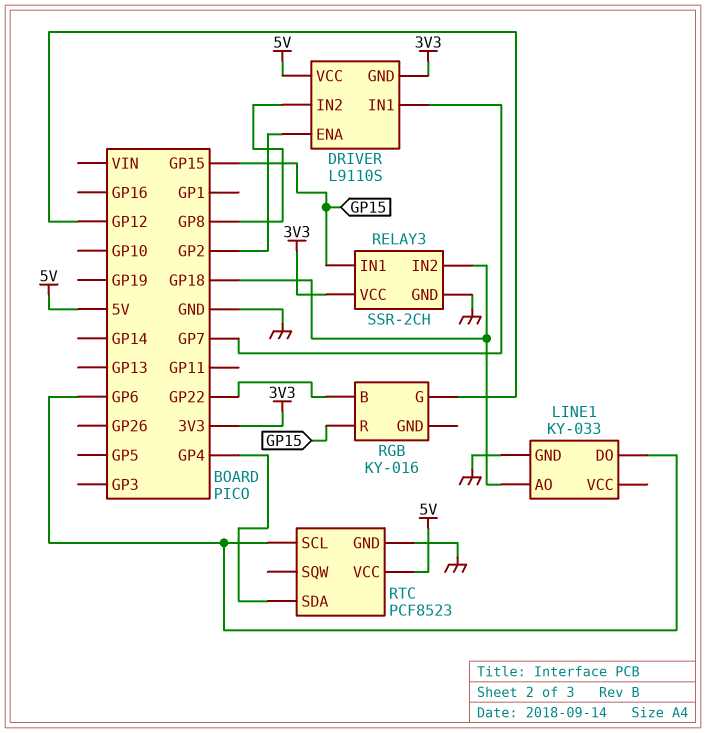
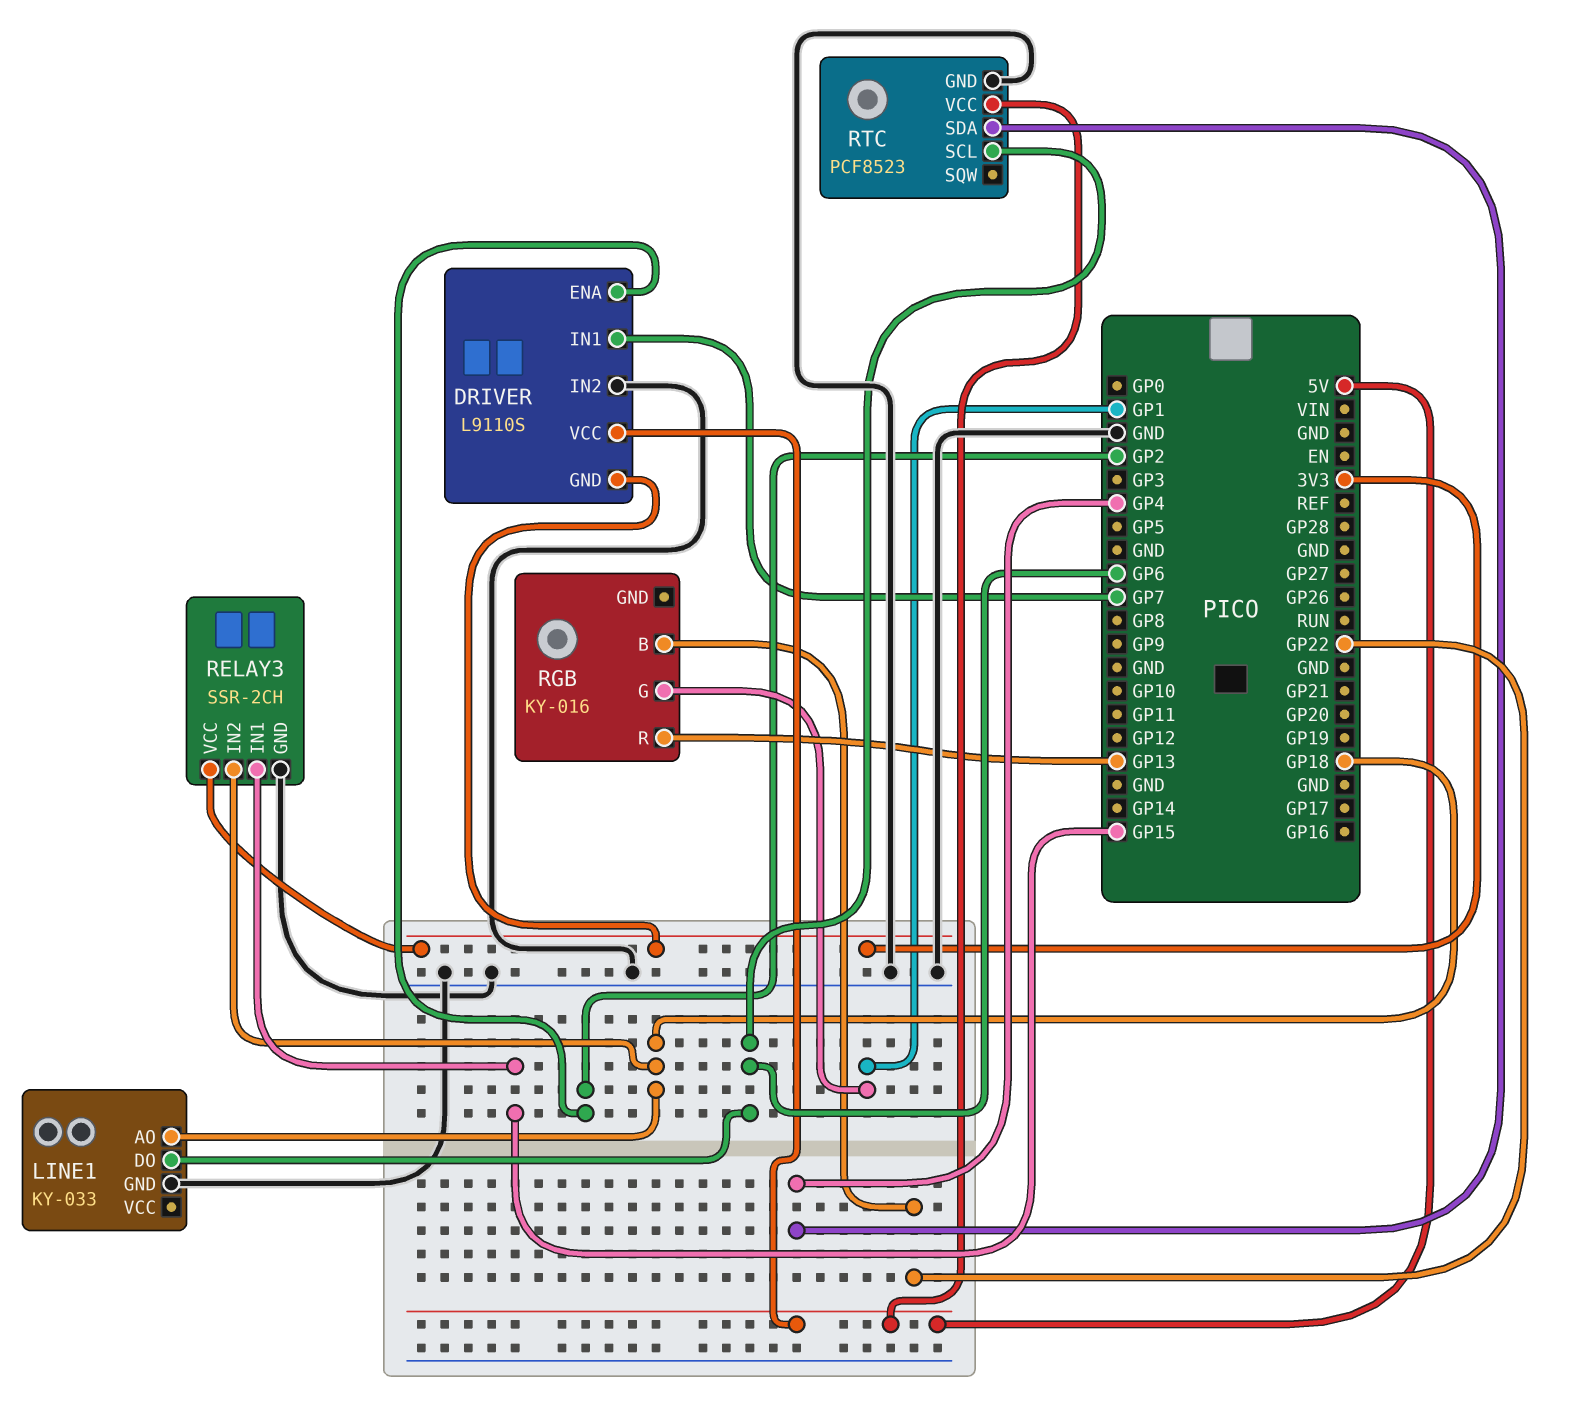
DRIVER pin IN2: GP8 -> GND
RGB pin G: GP12 -> GP1
RGB pin R: GP15 -> GP13

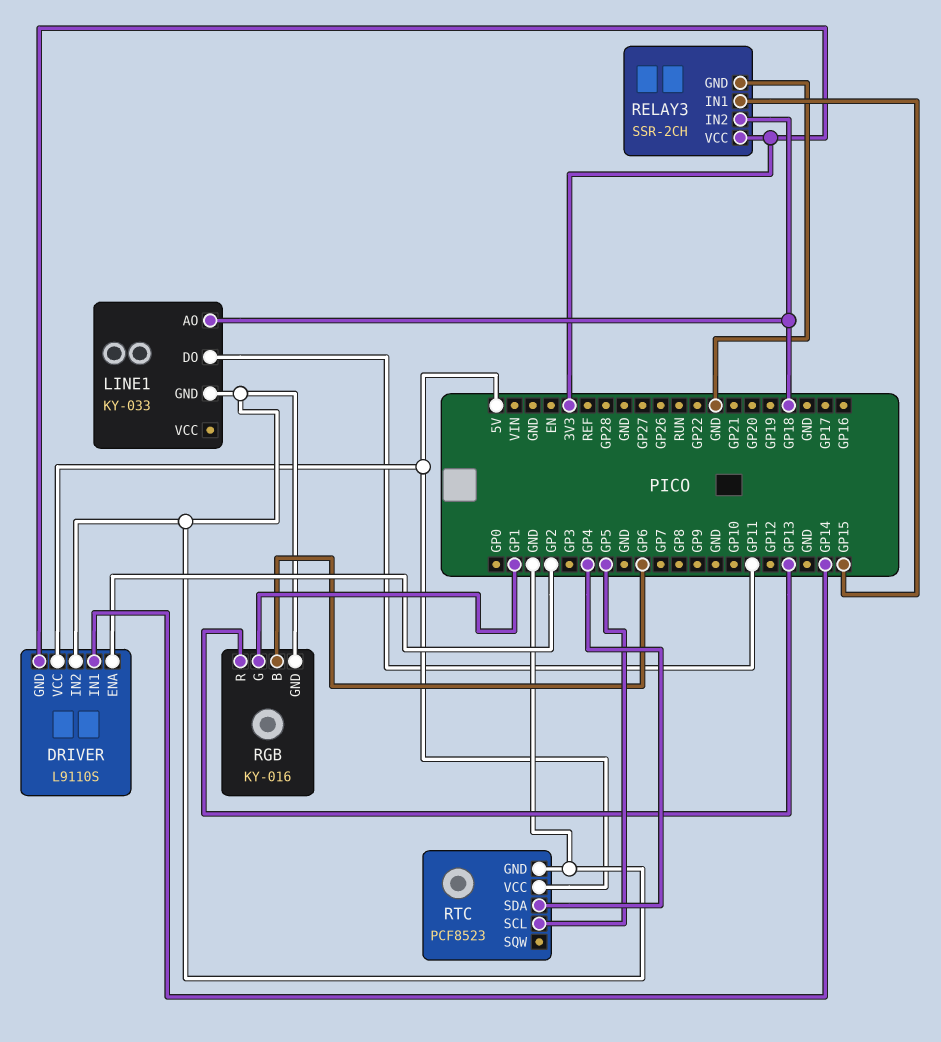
DRIVER pin IN1: GP7 -> GP14
LINE1 pin DO: GP6 -> GP11
RGB pin B: GP22 -> GP6
RGB pin GND: none -> GND
RTC pin SCL: GP6 -> GP5

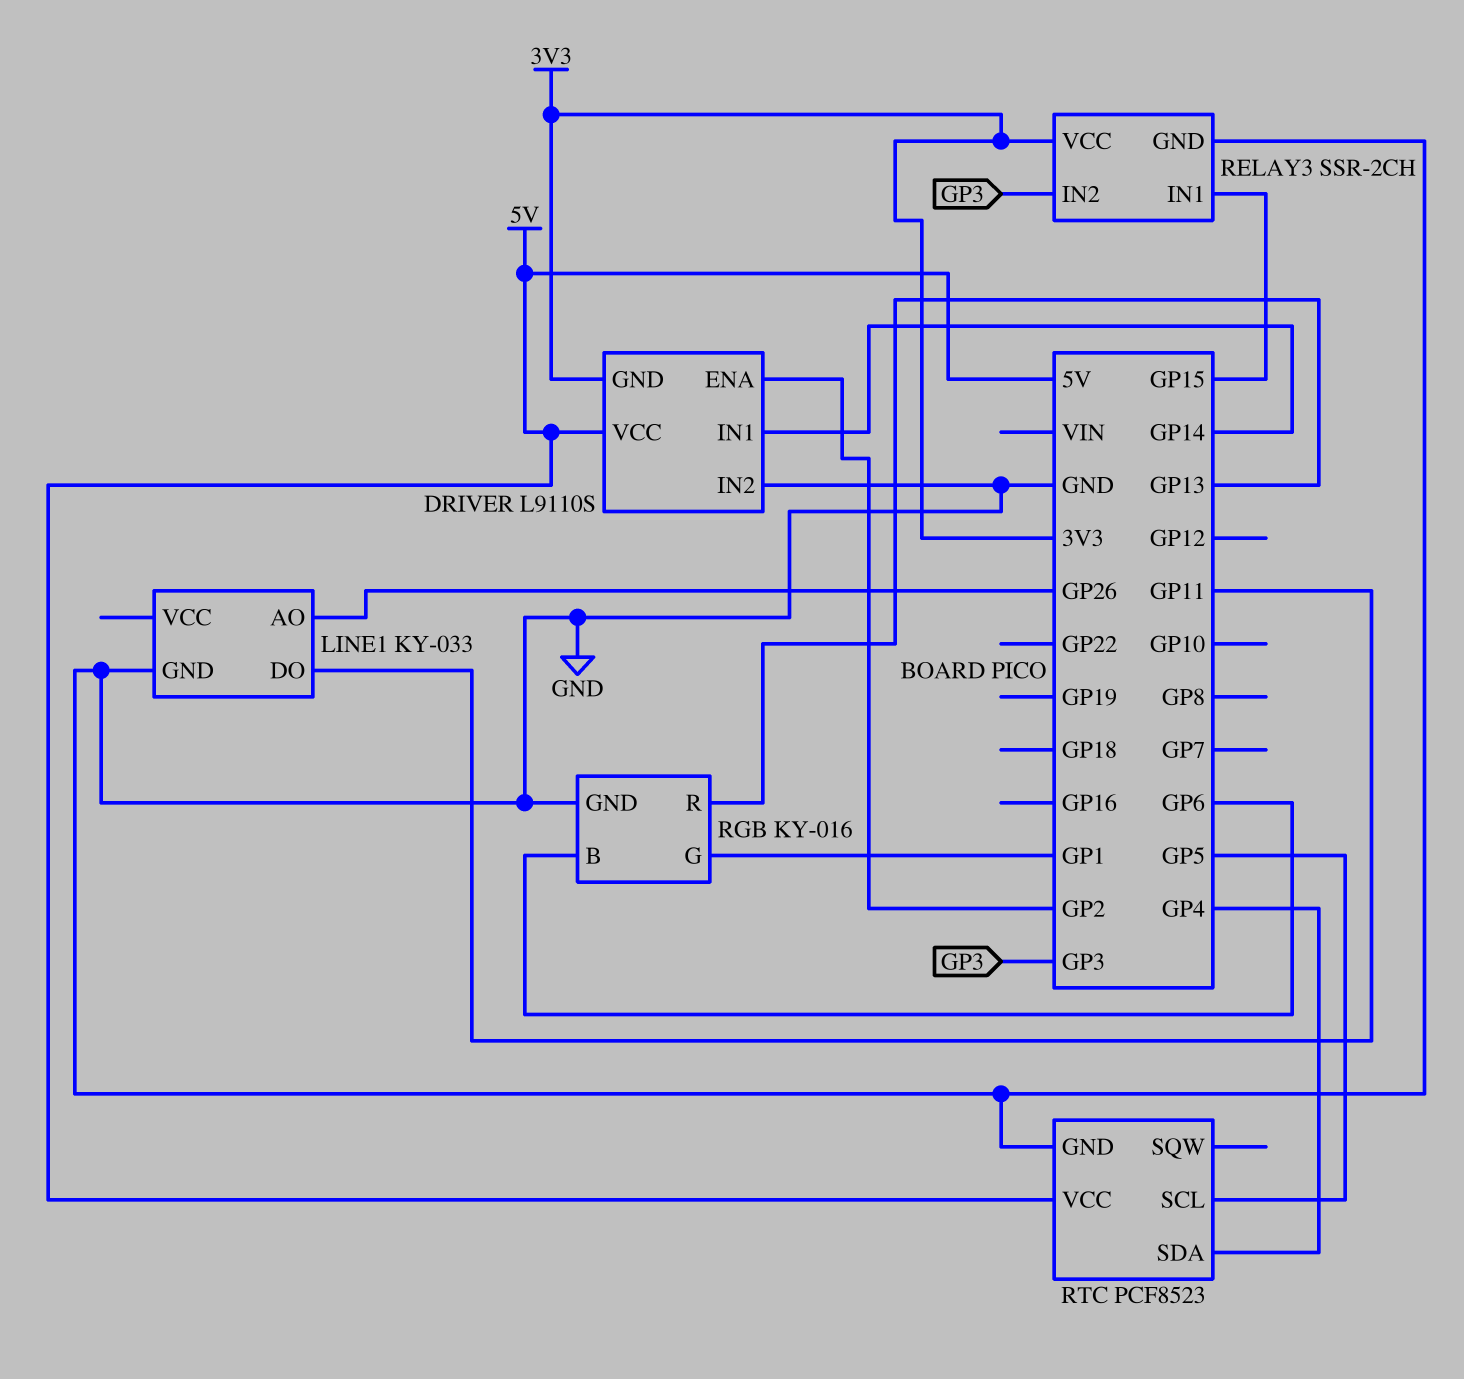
LINE1 pin AO: GP18 -> GP26
RELAY3 pin IN2: GP18 -> GP3

